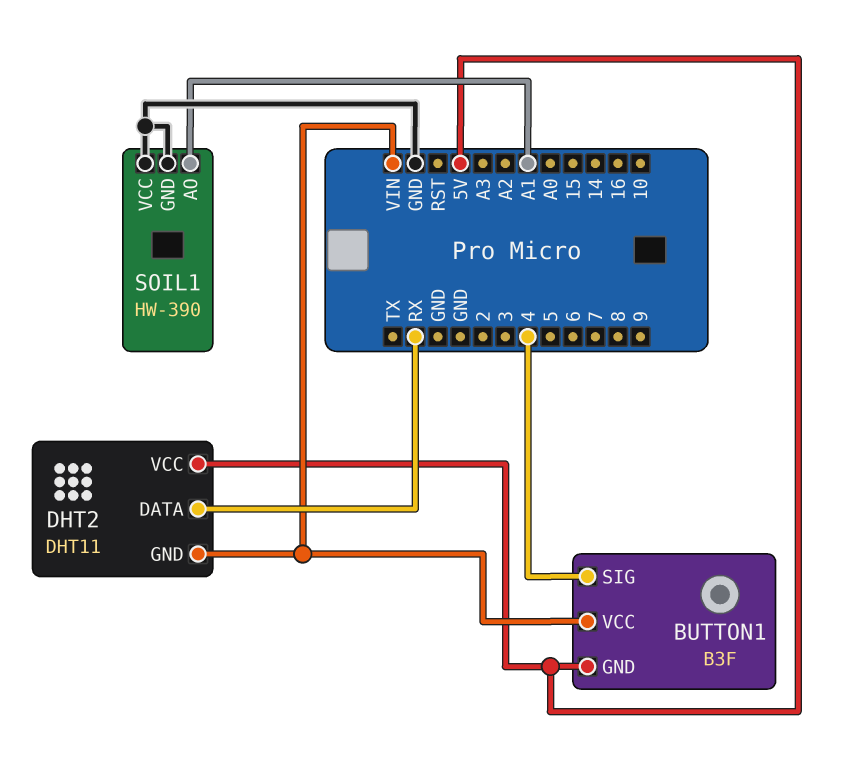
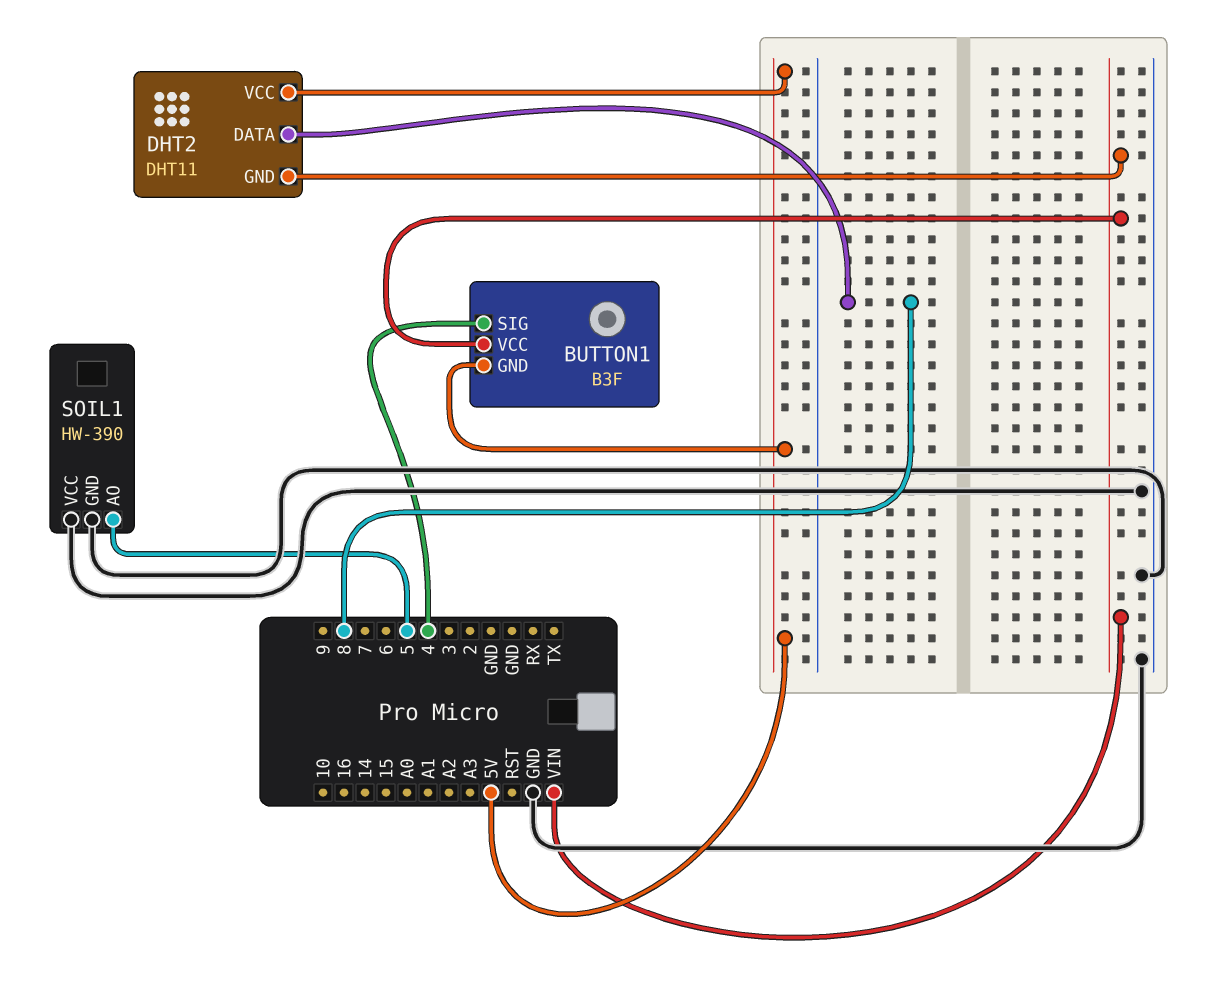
DHT2 pin DATA: RX -> 8
SOIL1 pin AO: A1 -> 5

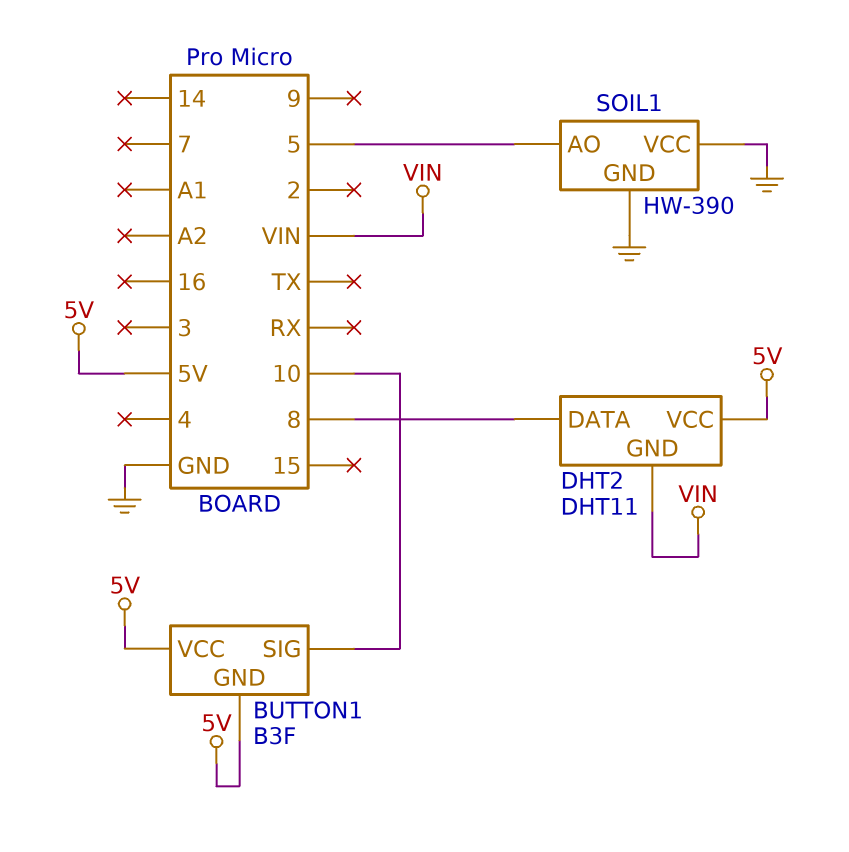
BUTTON1 pin SIG: 4 -> 10
BUTTON1 pin VCC: VIN -> 5V

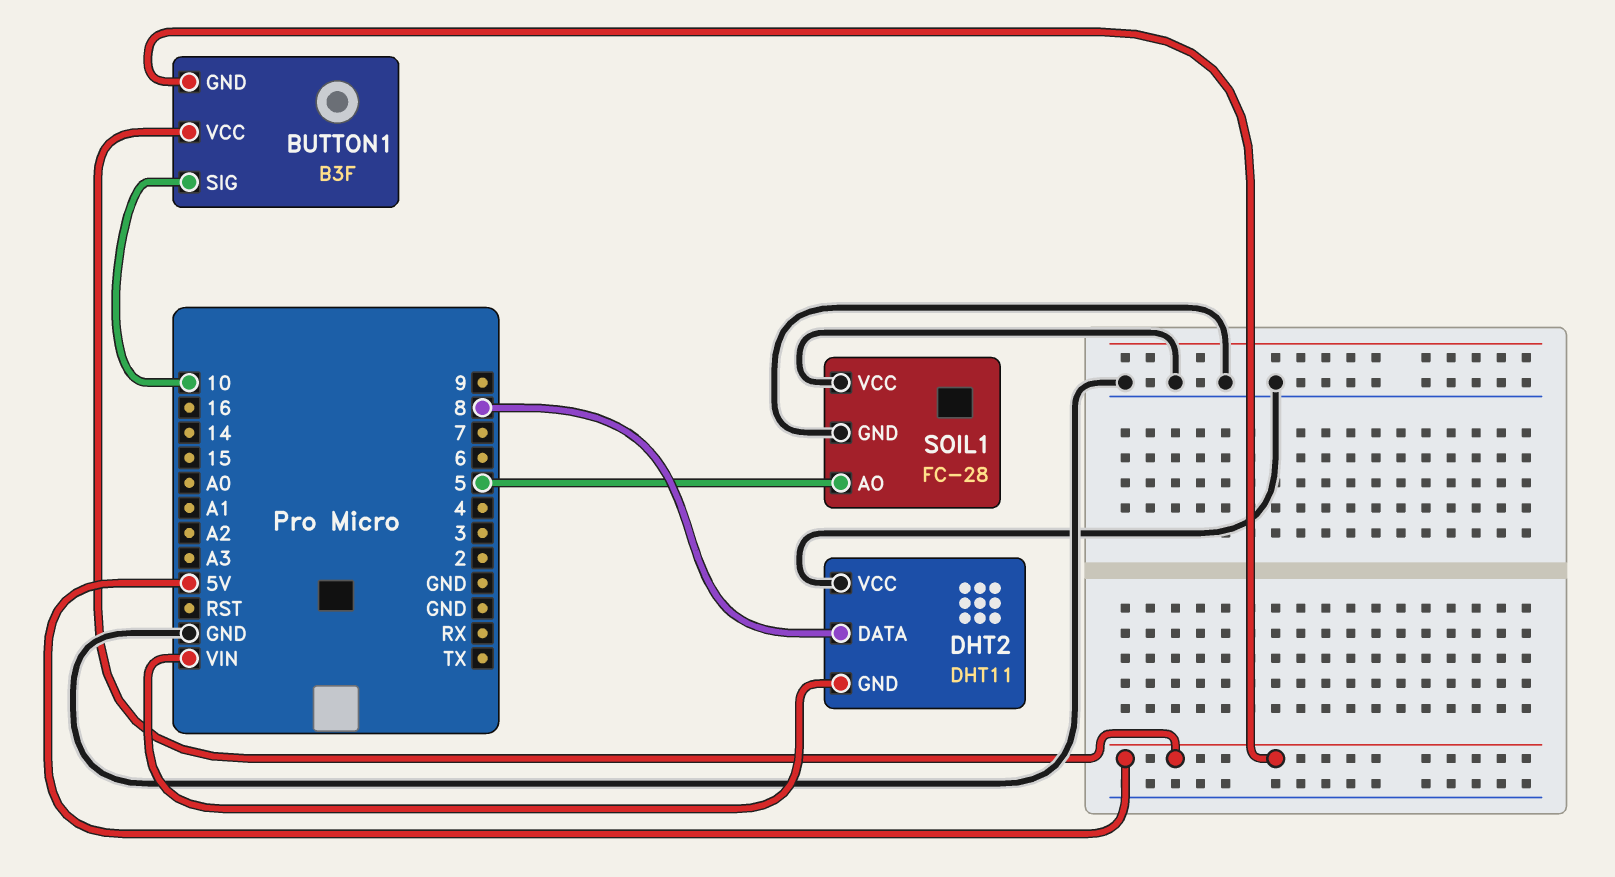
DHT2 pin VCC: 5V -> GND
SOIL1: HW-390 -> FC-28

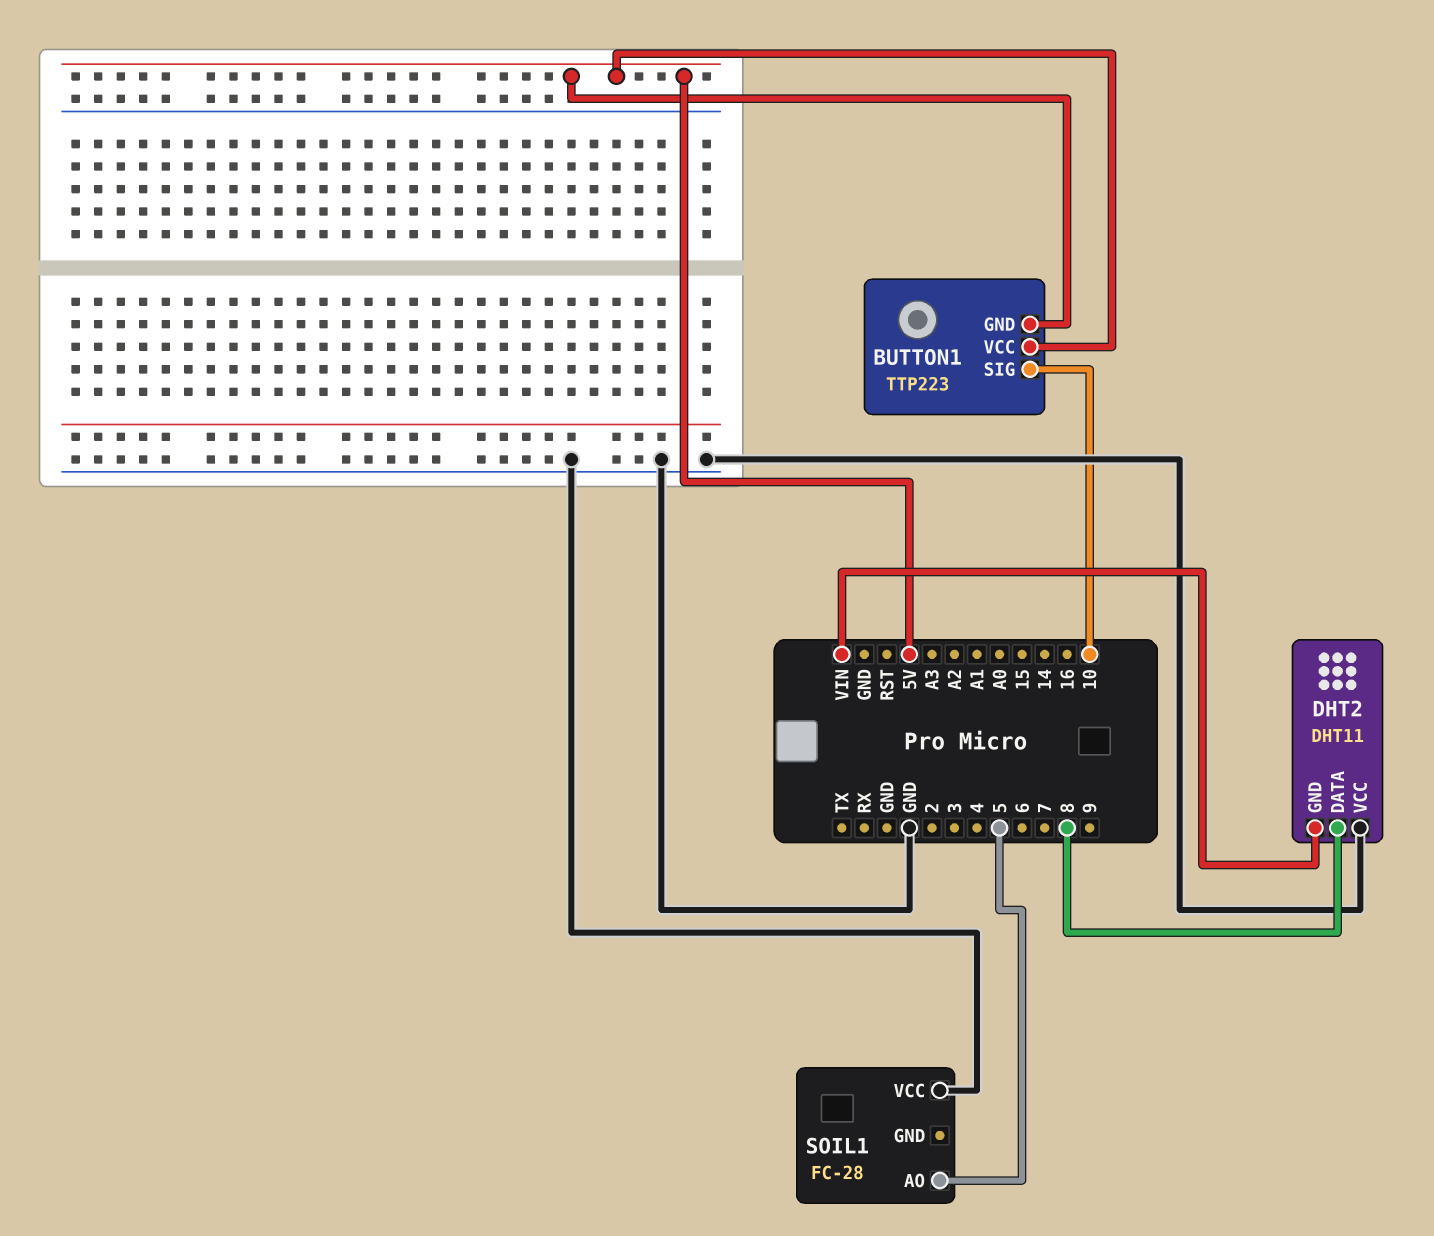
BUTTON1: B3F -> TTP223
SOIL1 pin GND: GND -> none

